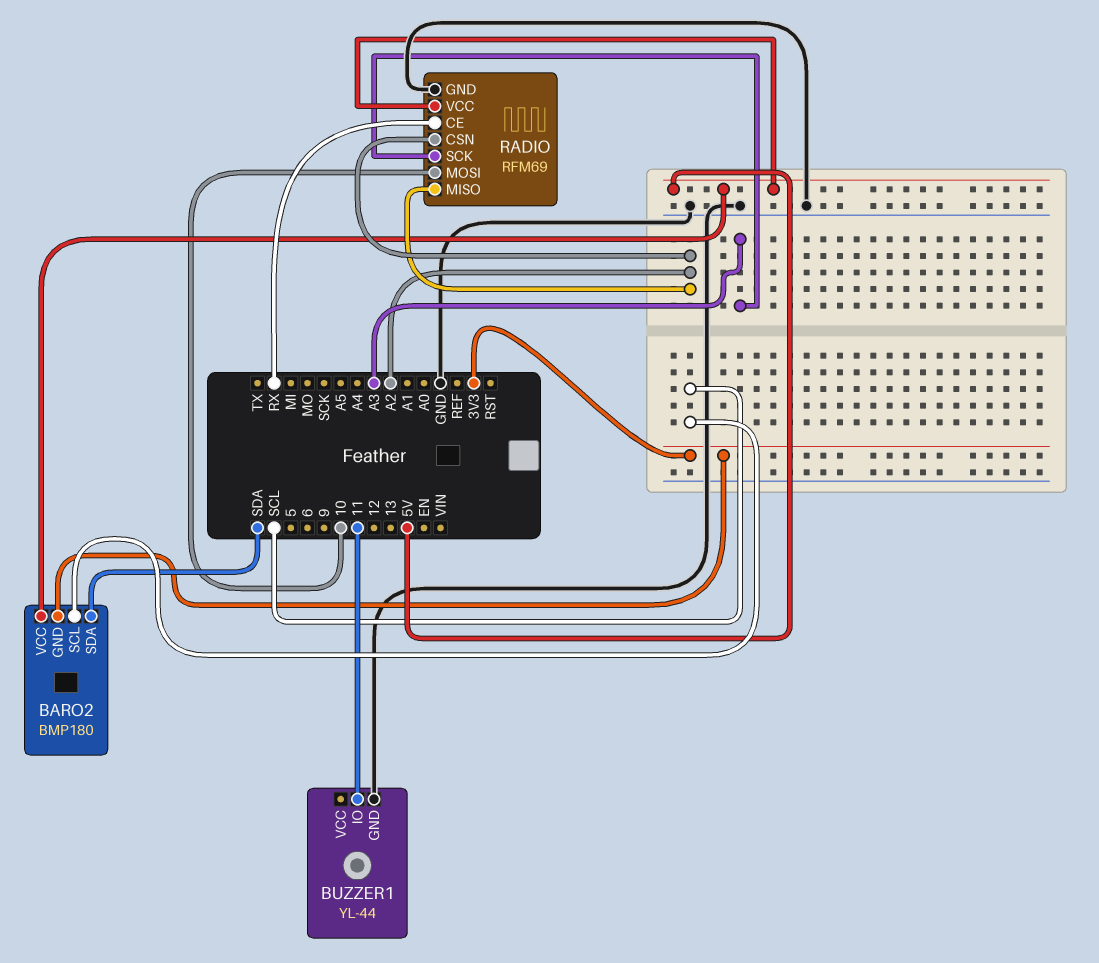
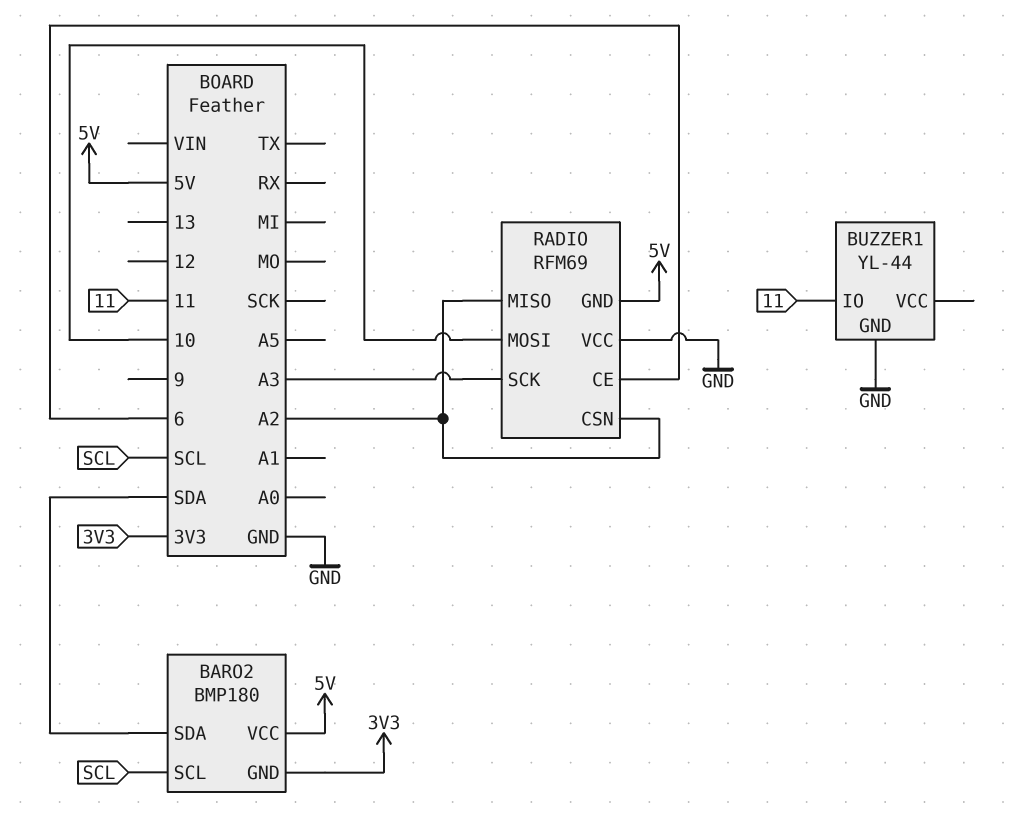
RADIO pin CE: RX -> 6
RADIO pin GND: GND -> 5V
RADIO pin VCC: 5V -> GND

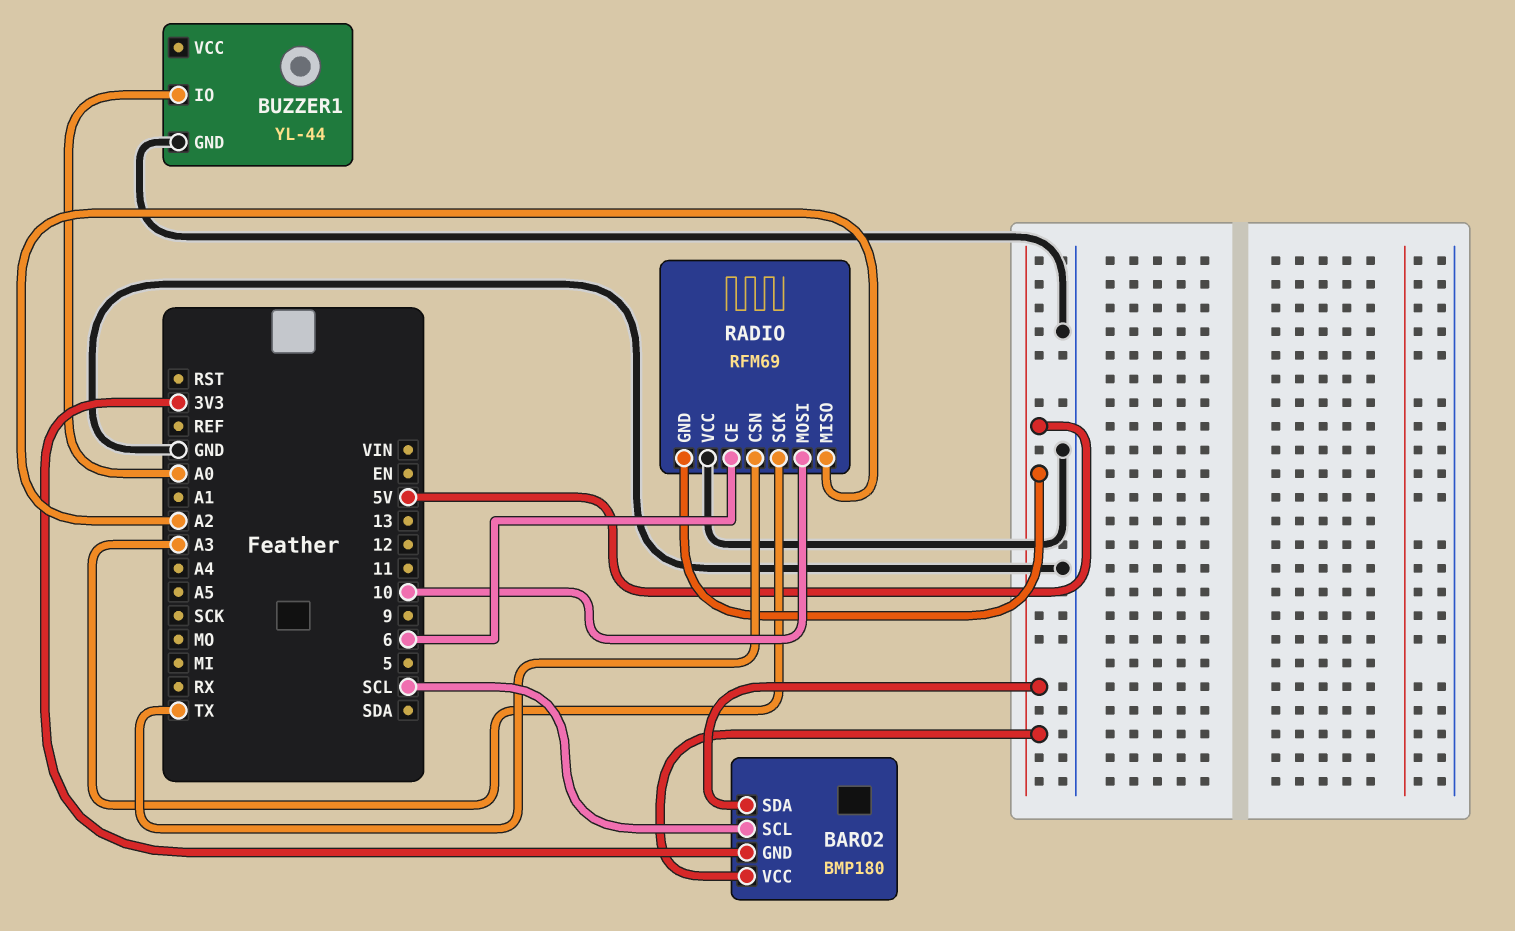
BARO2 pin SDA: SDA -> 5V
BUZZER1 pin IO: 11 -> A0
RADIO pin CSN: A2 -> TX

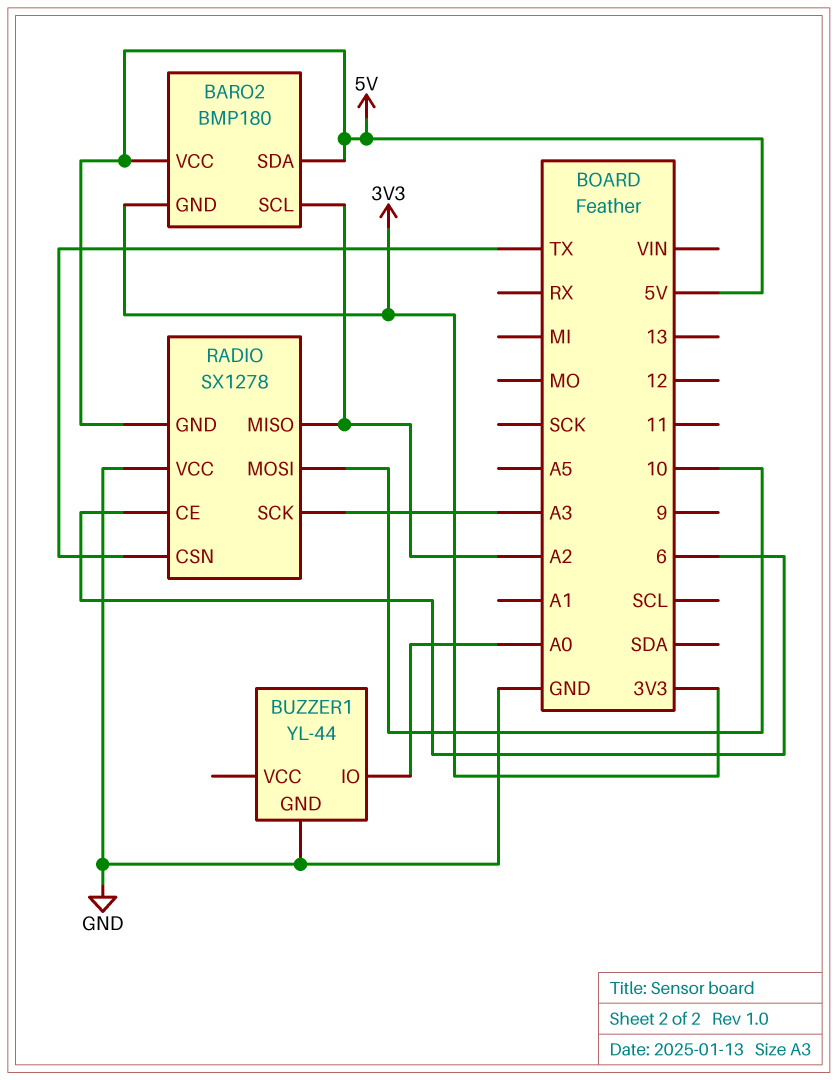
BARO2 pin SCL: SCL -> A2
RADIO: RFM69 -> SX1278

